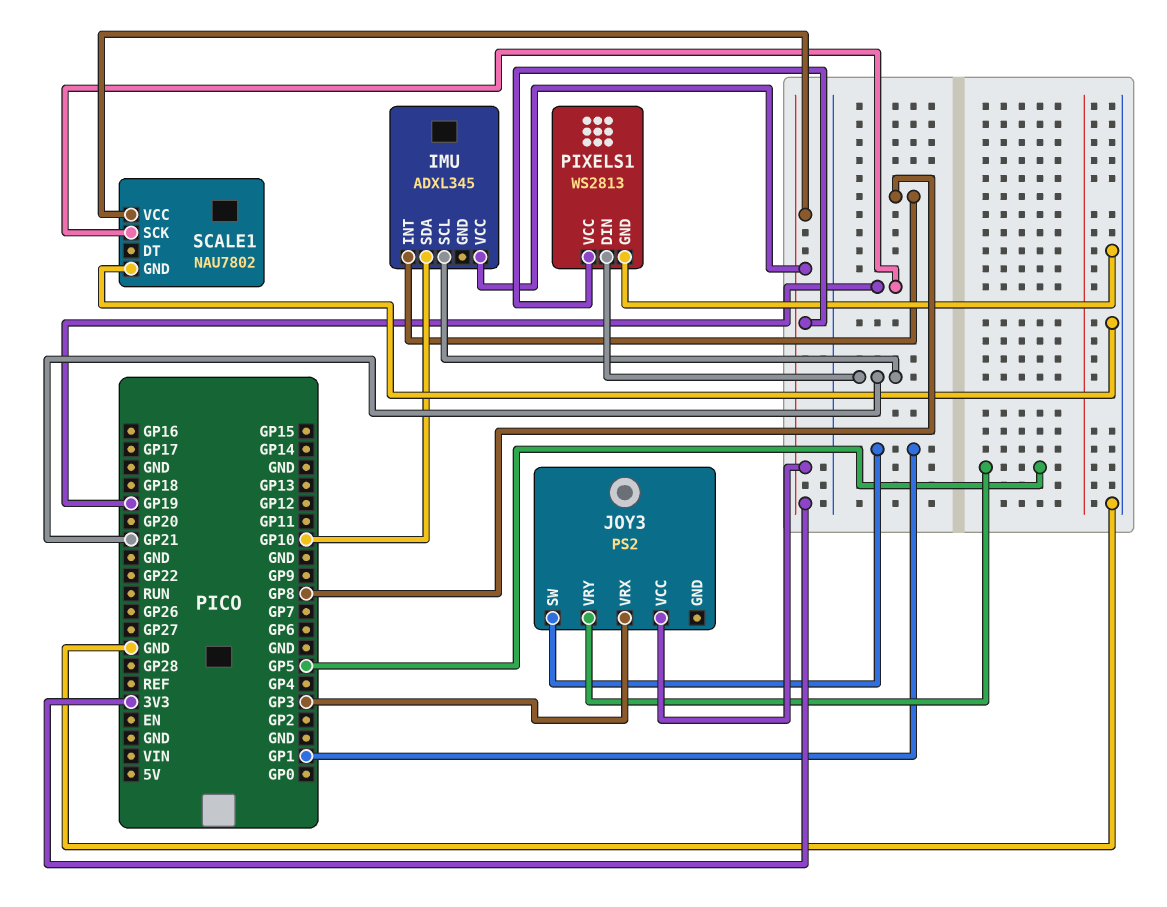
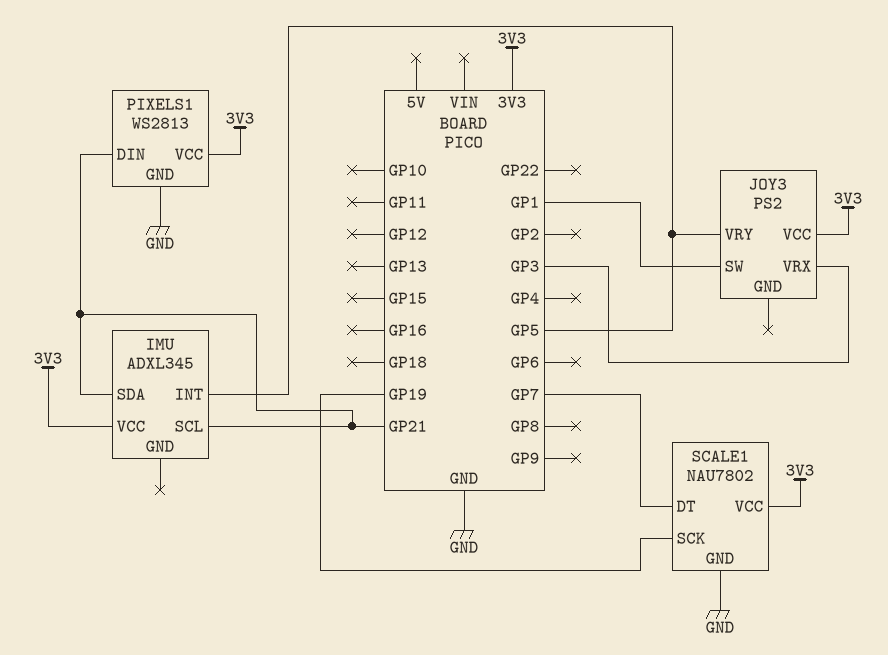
IMU pin INT: GP8 -> GP5
IMU pin SDA: GP10 -> GP21
SCALE1 pin DT: none -> GP7

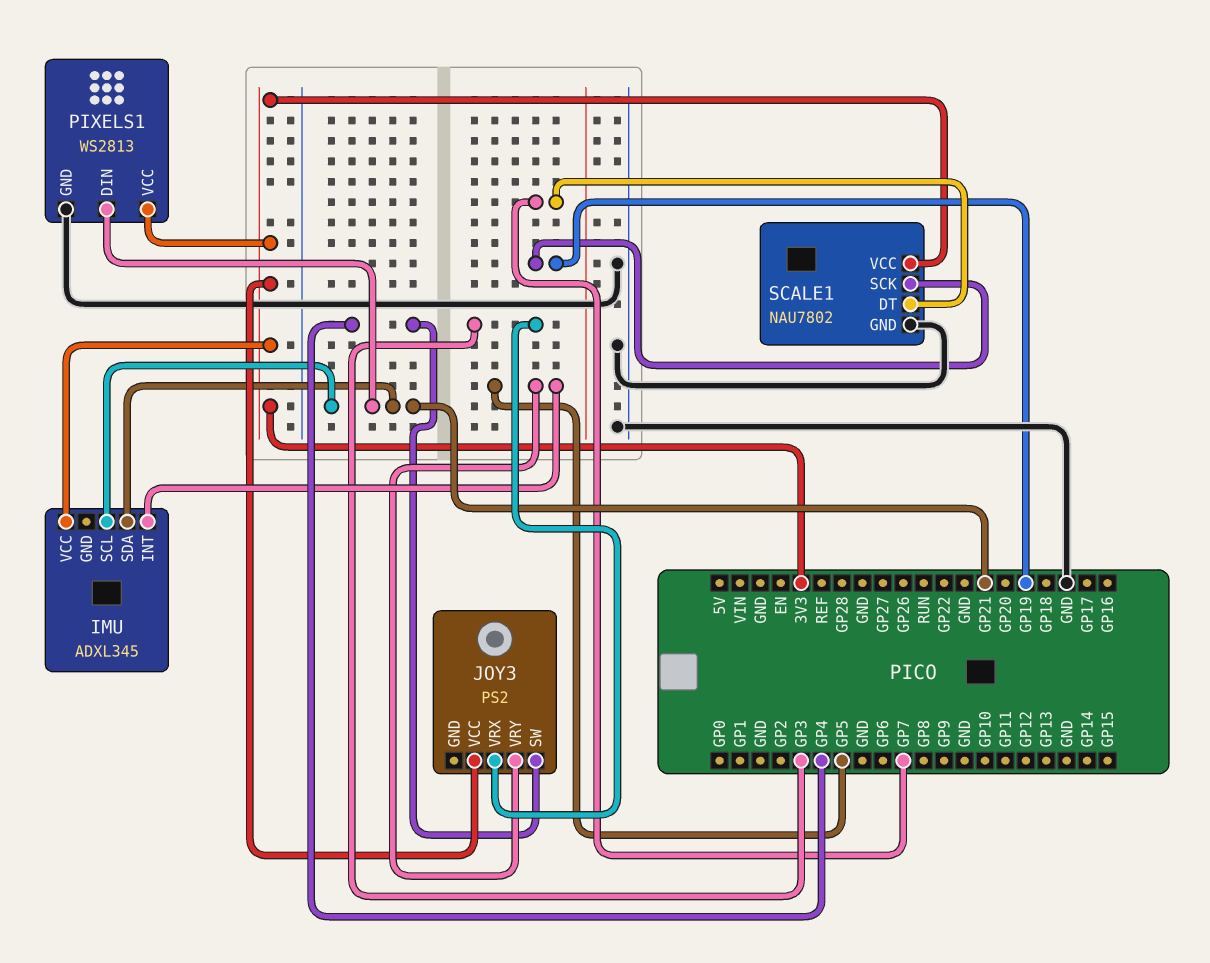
JOY3 pin SW: GP1 -> GP4

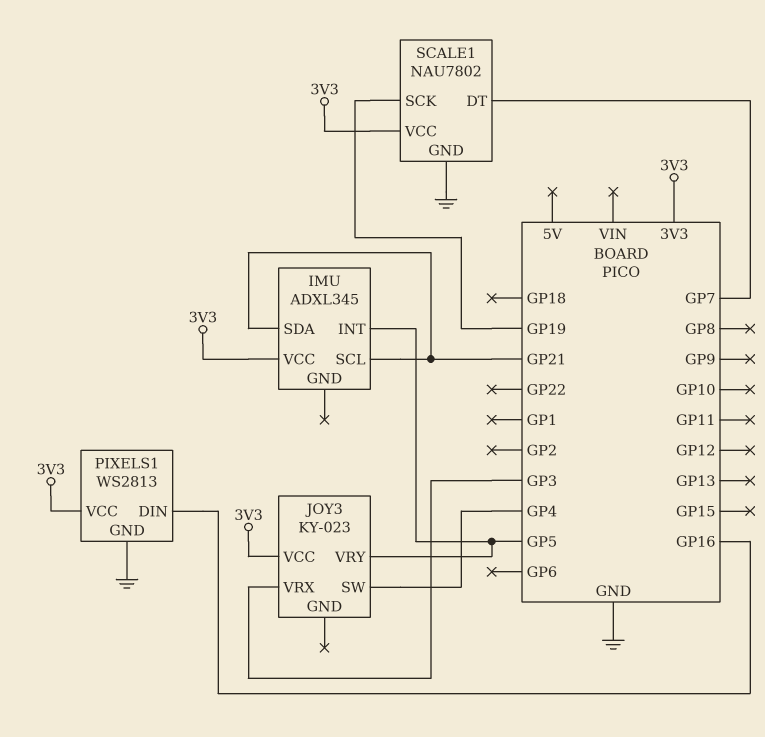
JOY3: PS2 -> KY-023
PIXELS1 pin DIN: GP21 -> GP16

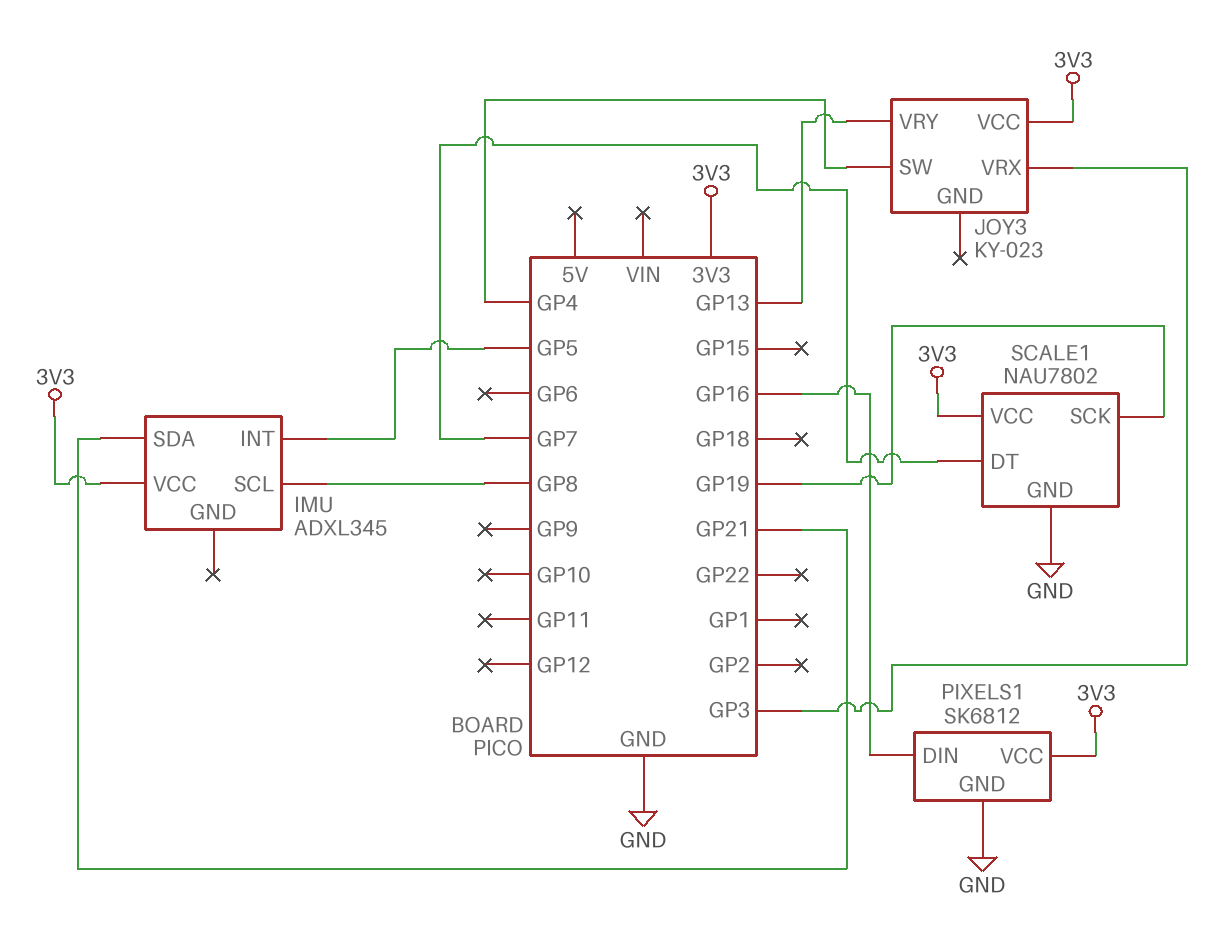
IMU pin SCL: GP21 -> GP8
JOY3 pin VRY: GP5 -> GP13
PIXELS1: WS2813 -> SK6812

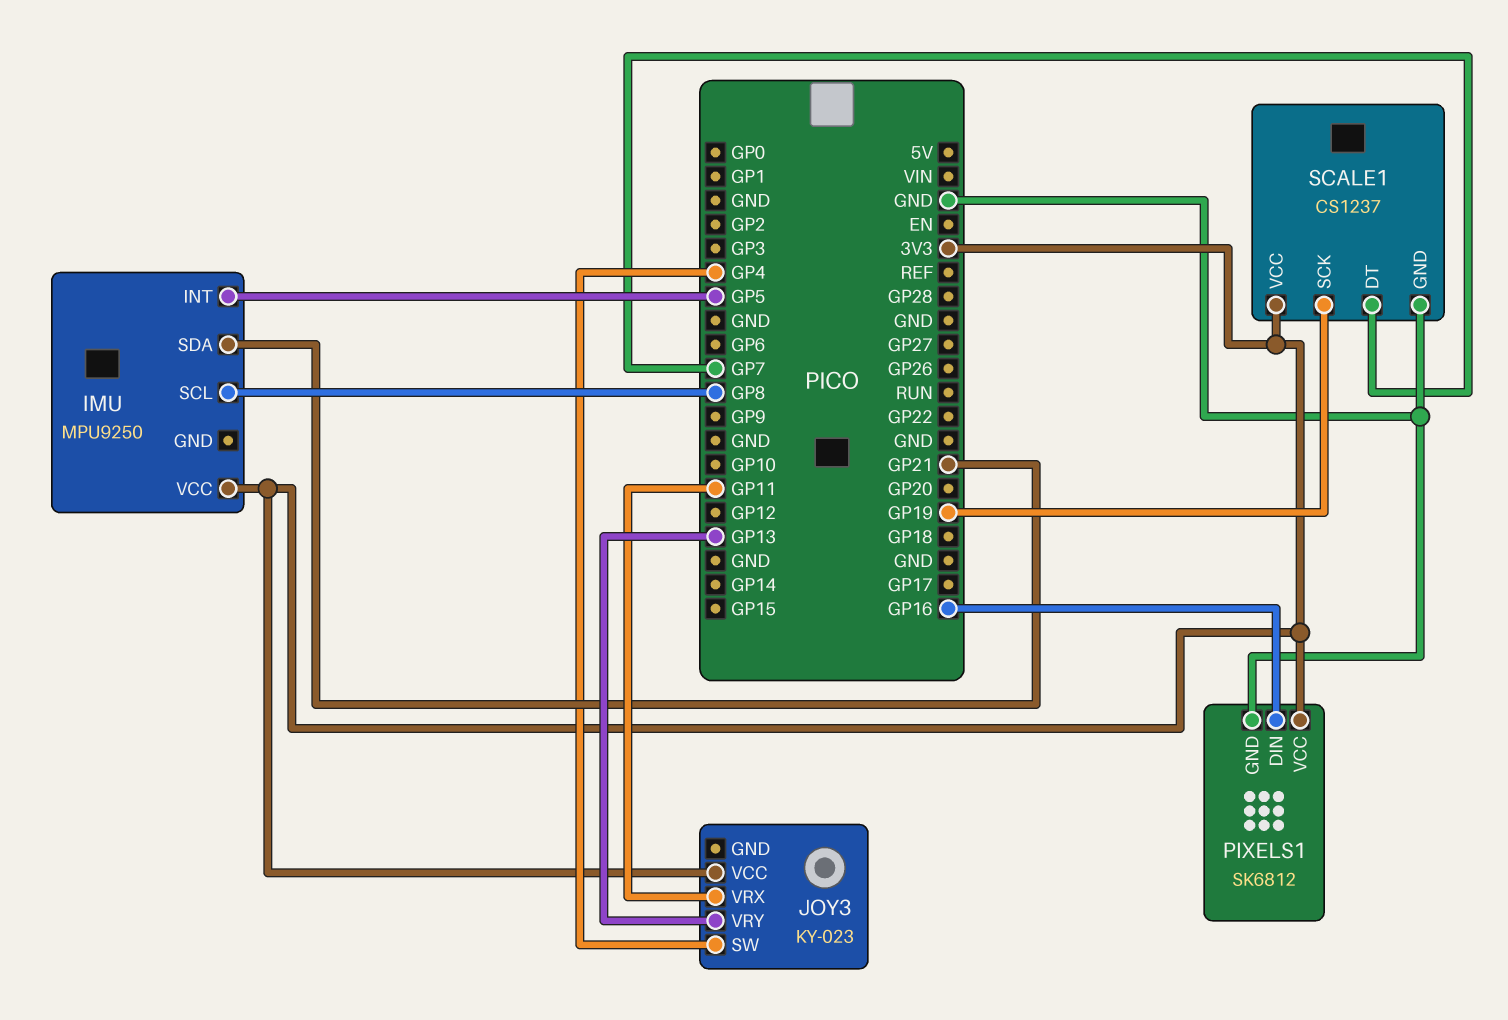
IMU: ADXL345 -> MPU9250
JOY3 pin VRX: GP3 -> GP11
SCALE1: NAU7802 -> CS1237

